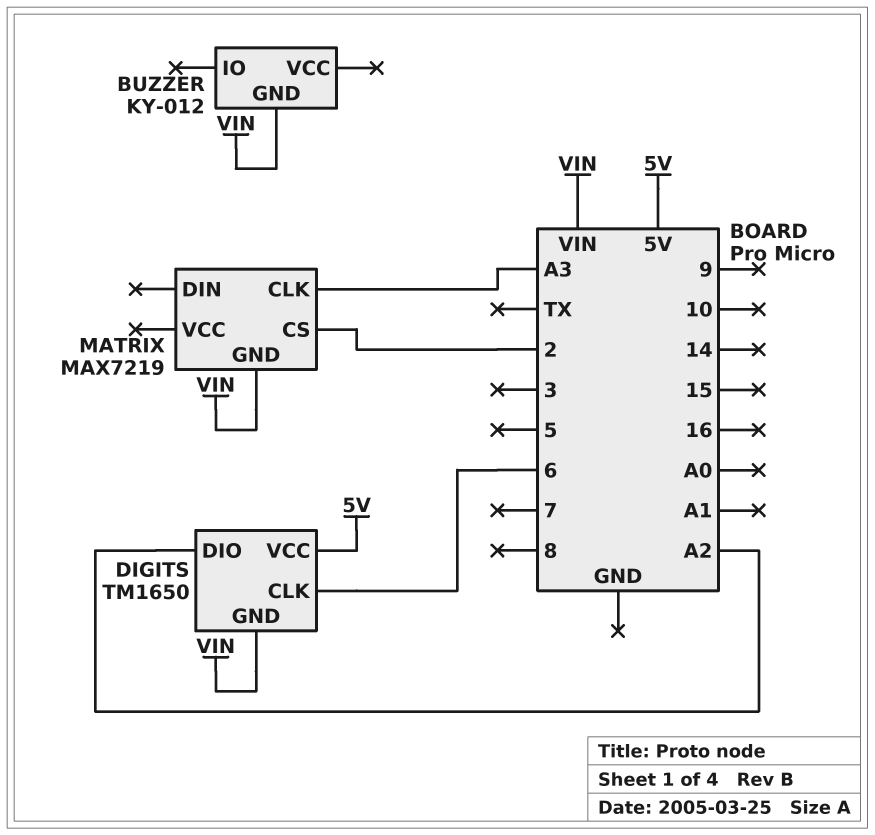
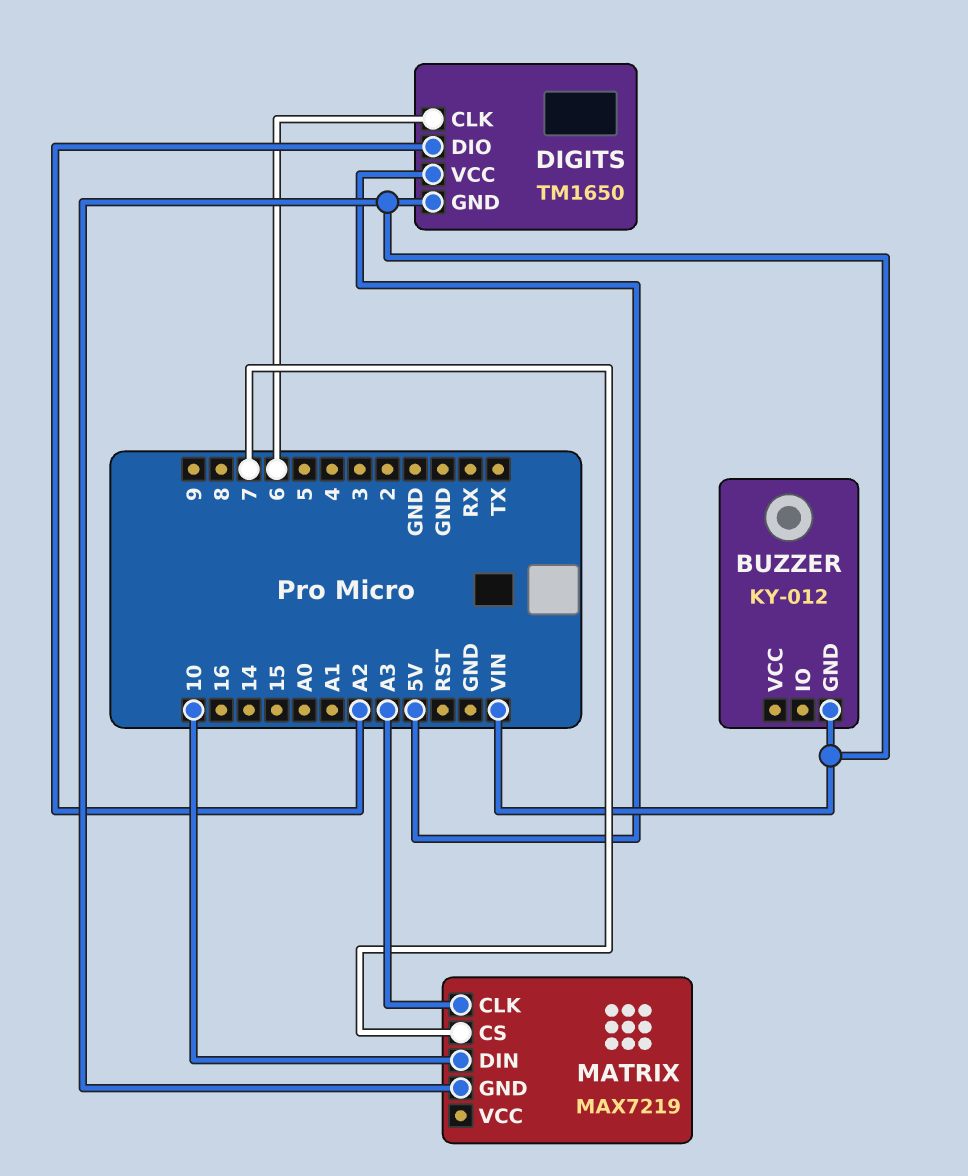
MATRIX pin CS: 2 -> 7
MATRIX pin DIN: none -> 10

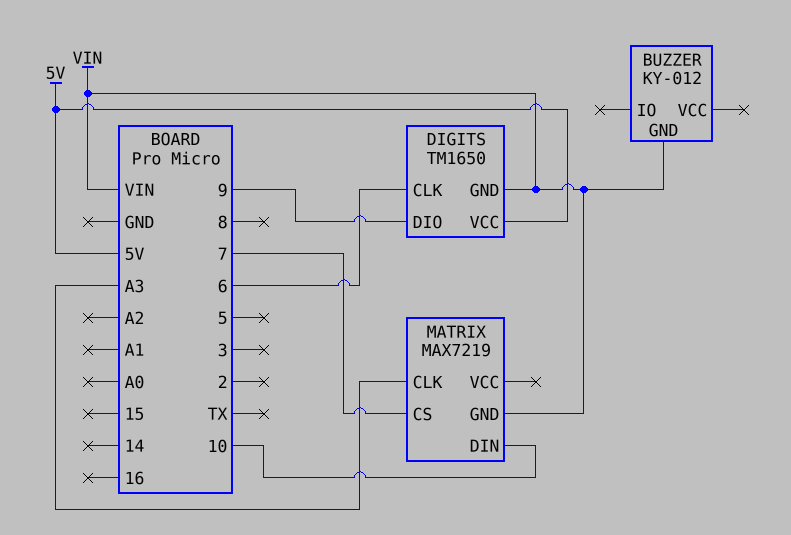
DIGITS pin DIO: A2 -> 9

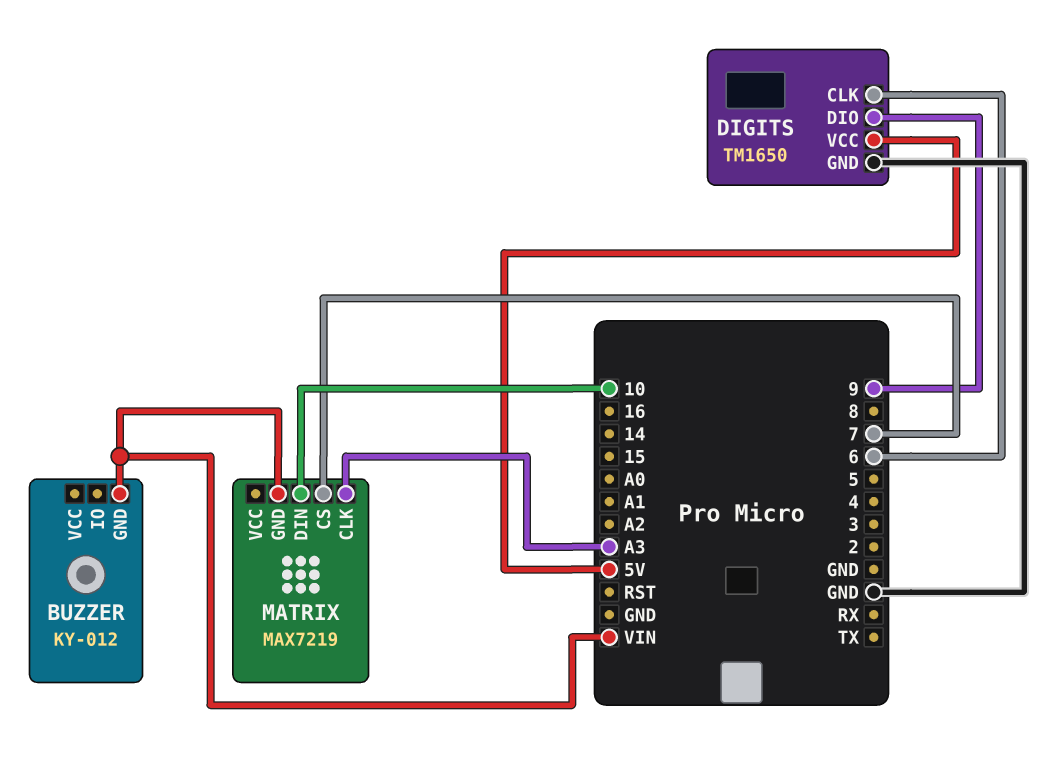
DIGITS pin GND: VIN -> GND

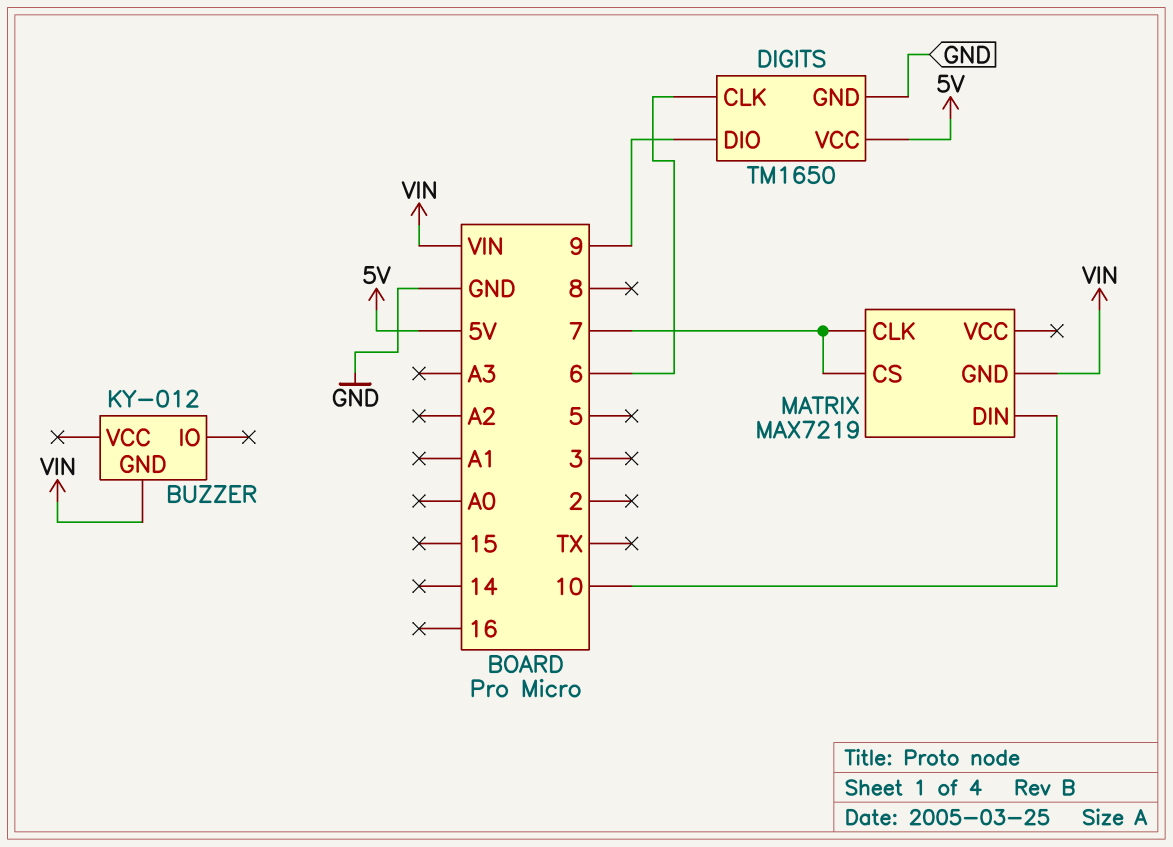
MATRIX pin CLK: A3 -> 7

